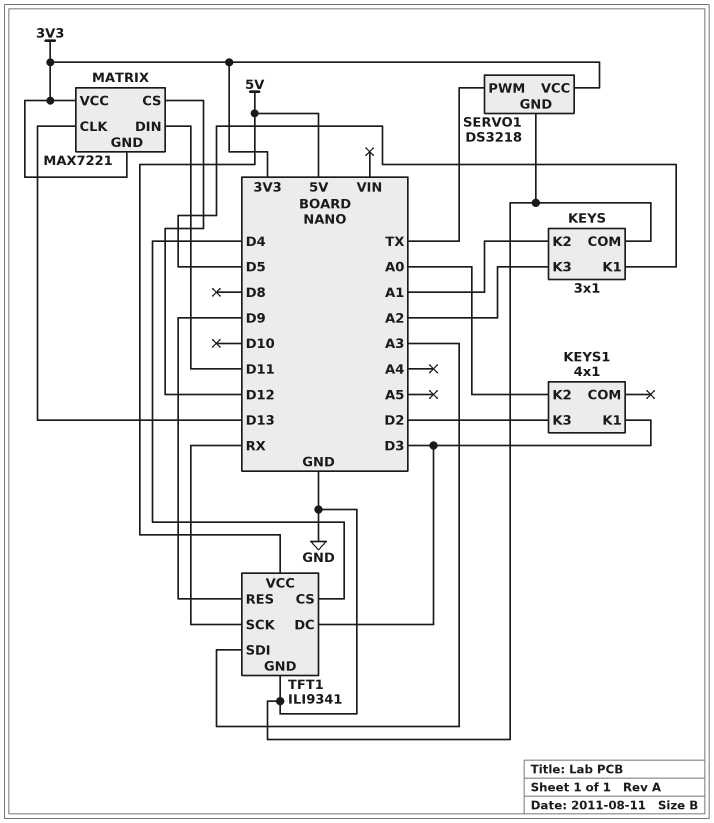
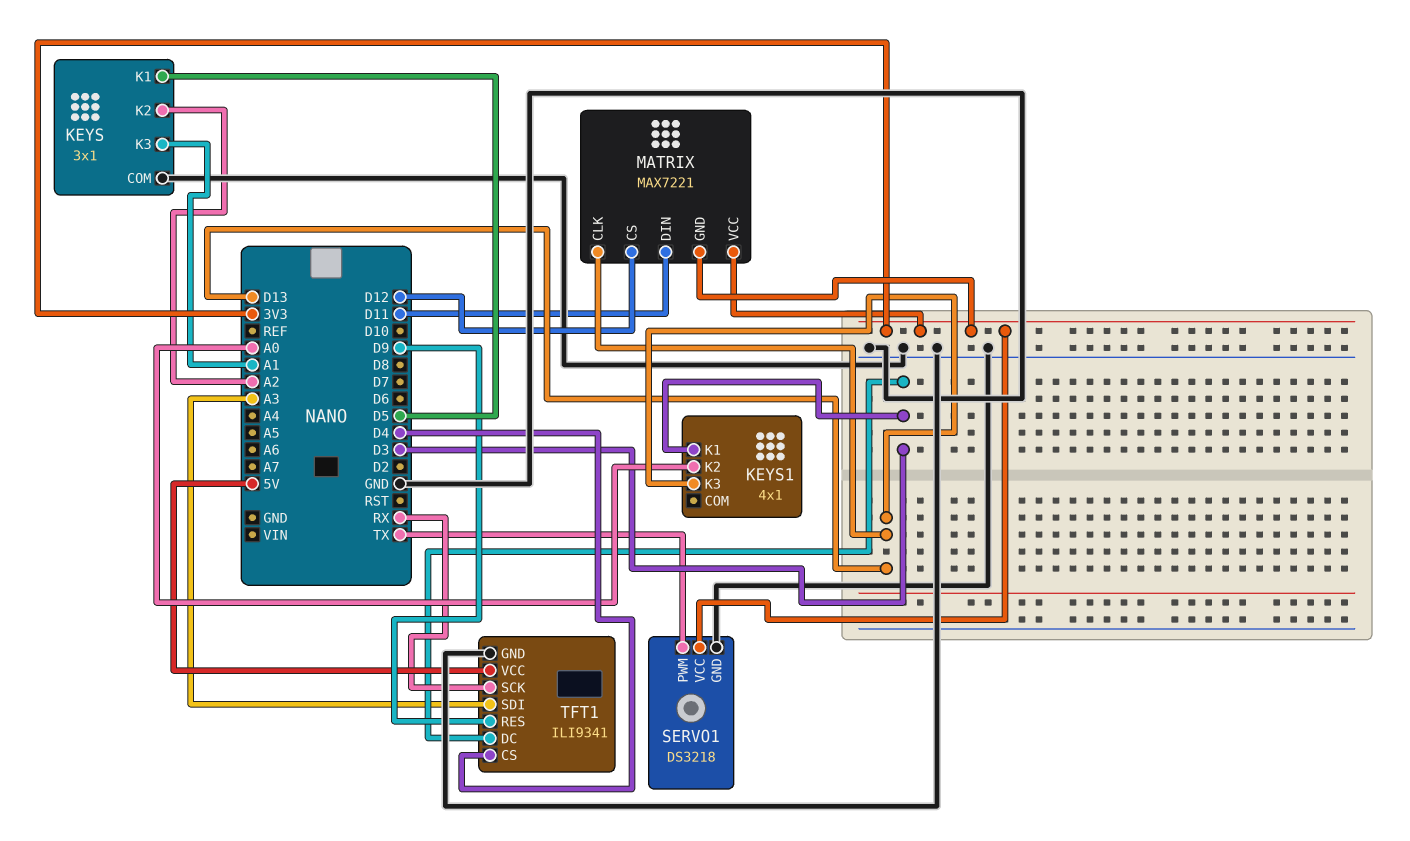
KEYS pin K2: A1 -> A2
KEYS pin K3: A2 -> A1
KEYS1 pin K3: D2 -> D13

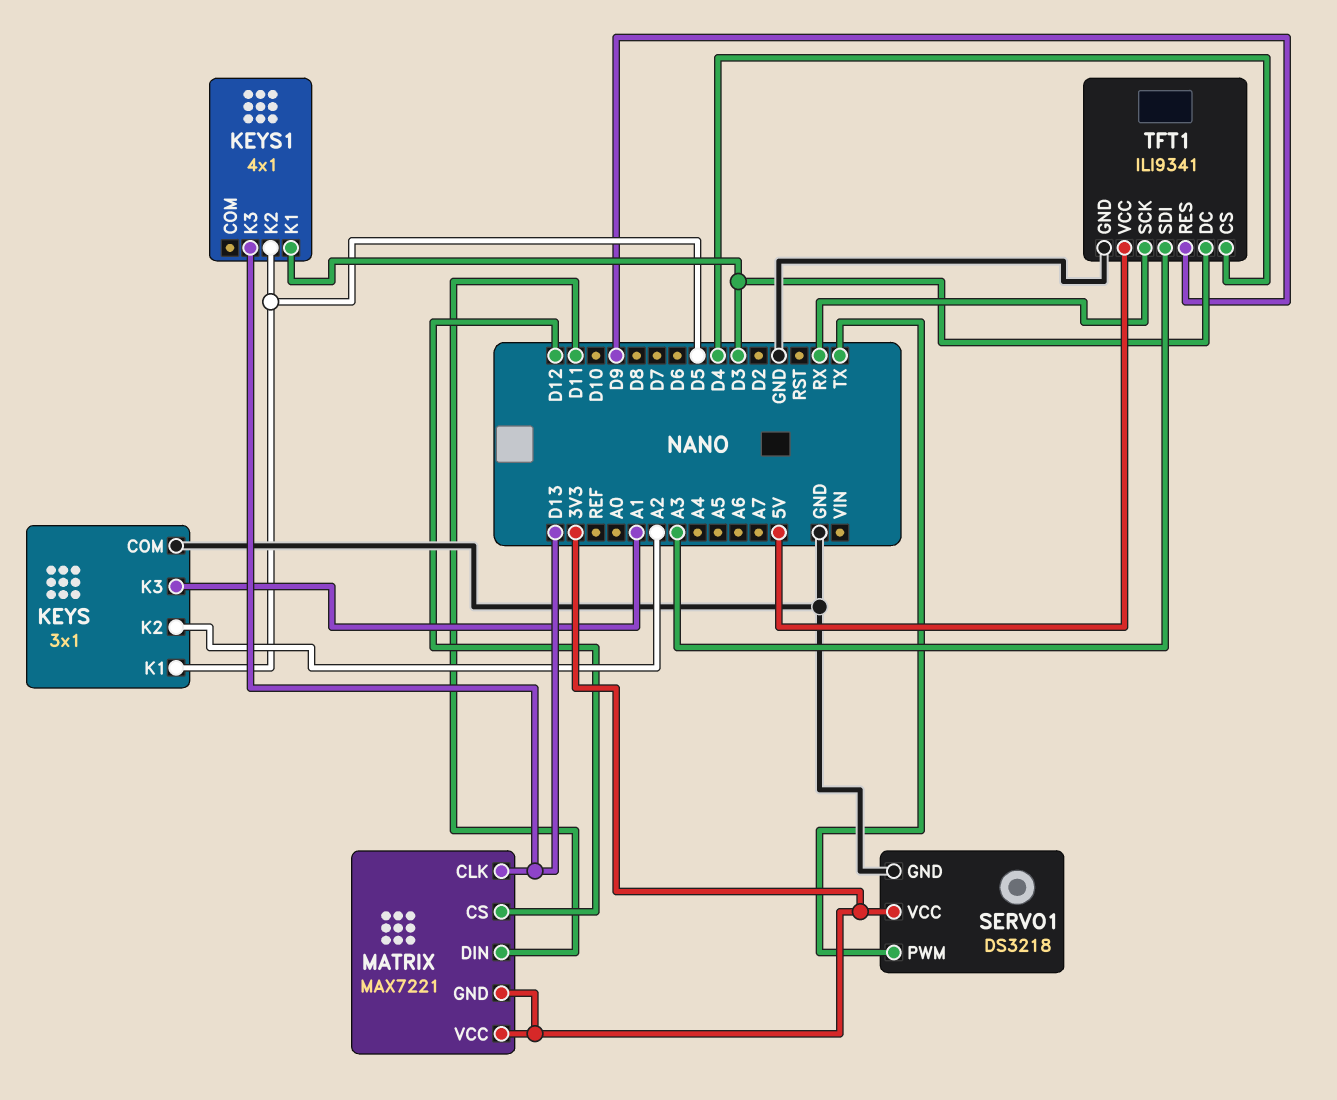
KEYS1 pin K2: A0 -> D5

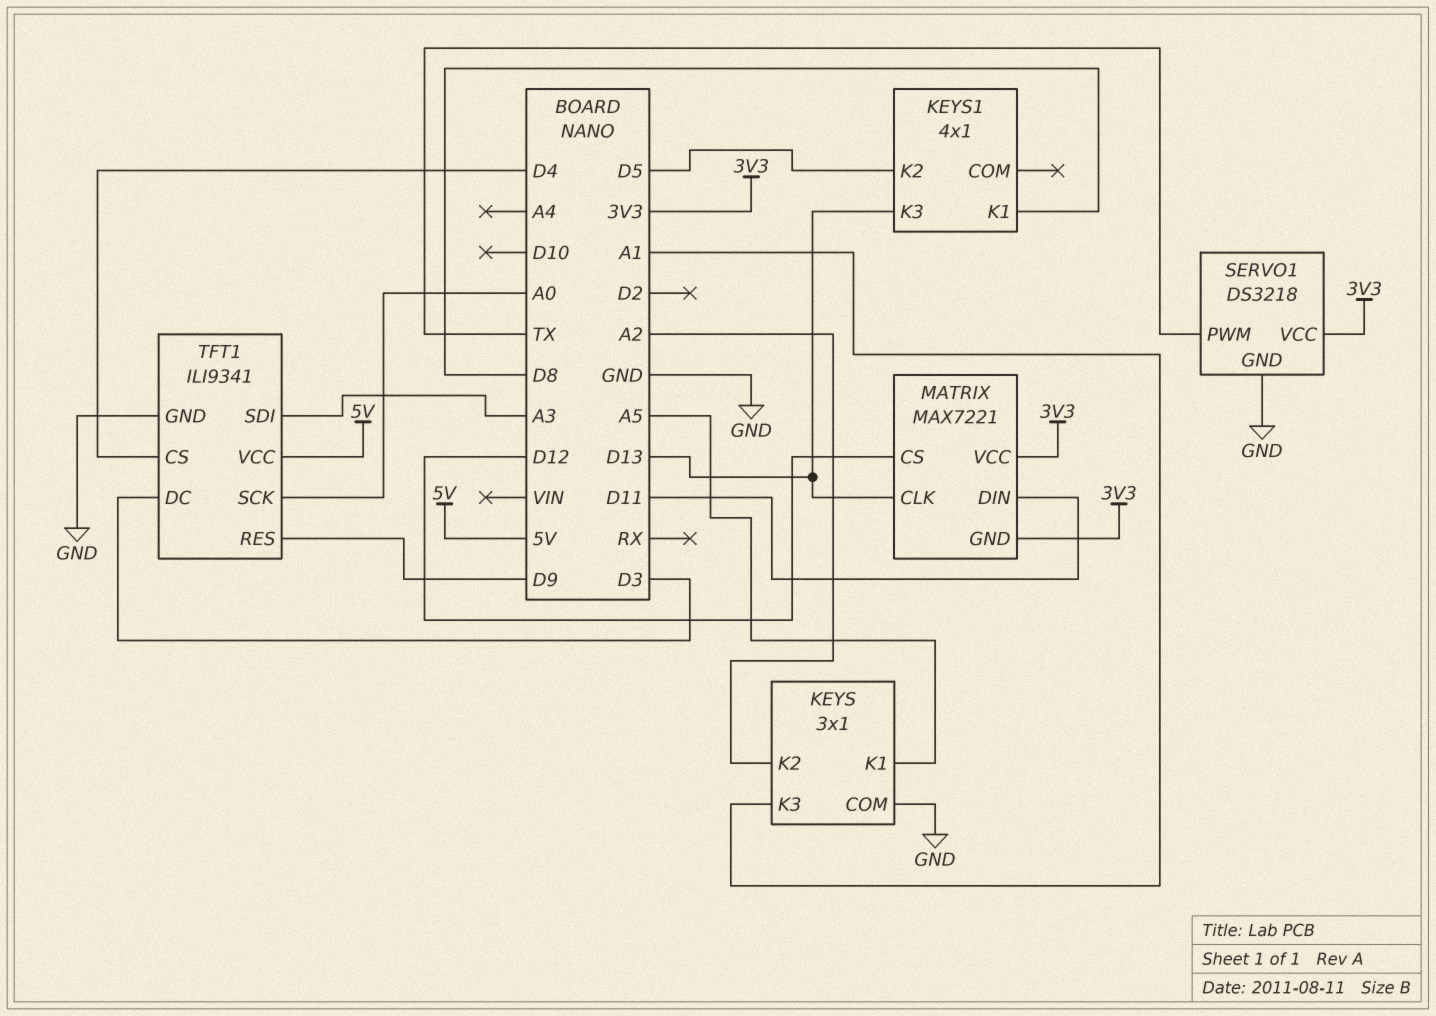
KEYS pin K1: D5 -> A5
KEYS1 pin K1: D3 -> D8
TFT1 pin SCK: RX -> A0

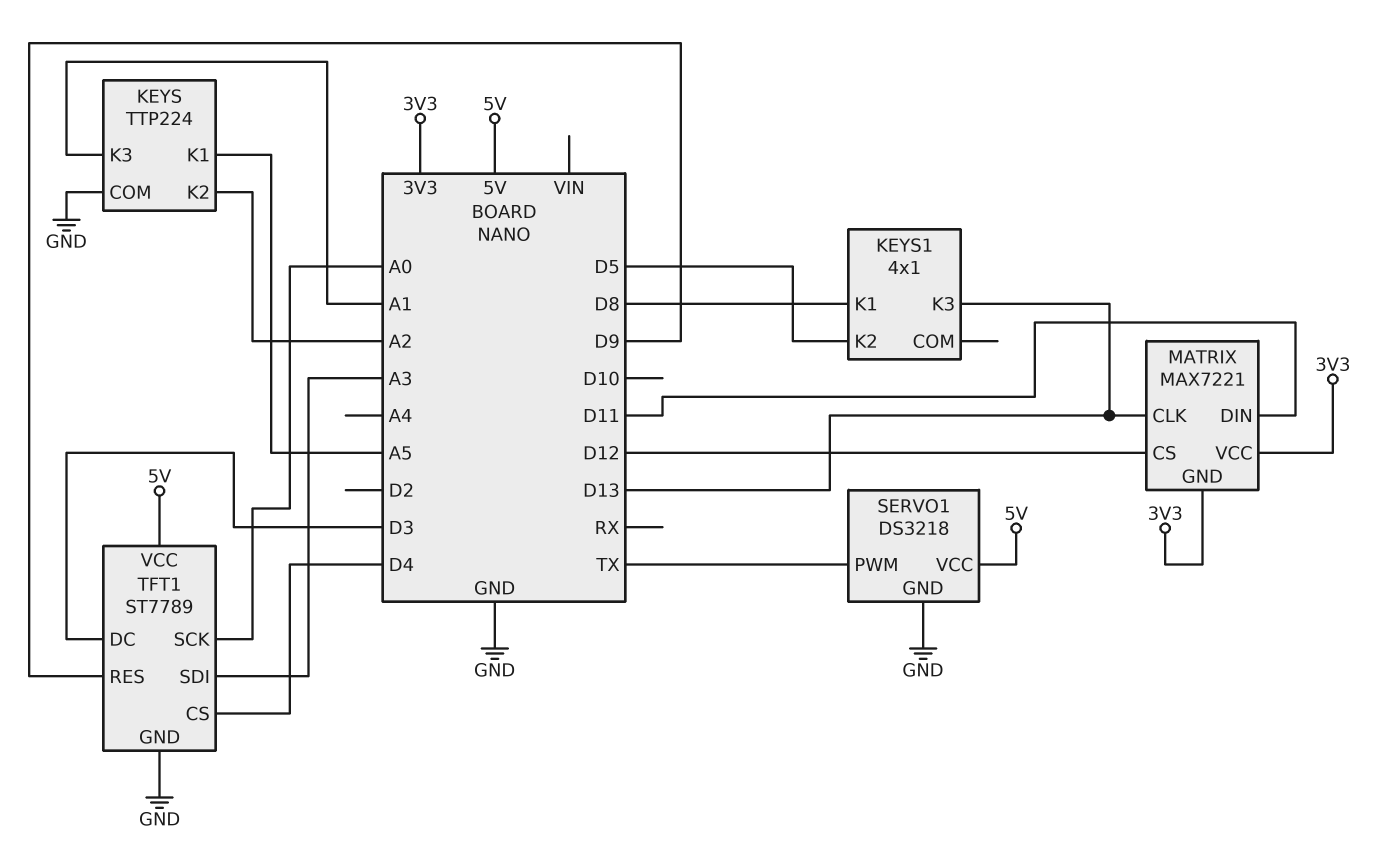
KEYS: 3x1 -> TTP224
SERVO1 pin VCC: 3V3 -> 5V
TFT1: ILI9341 -> ST7789

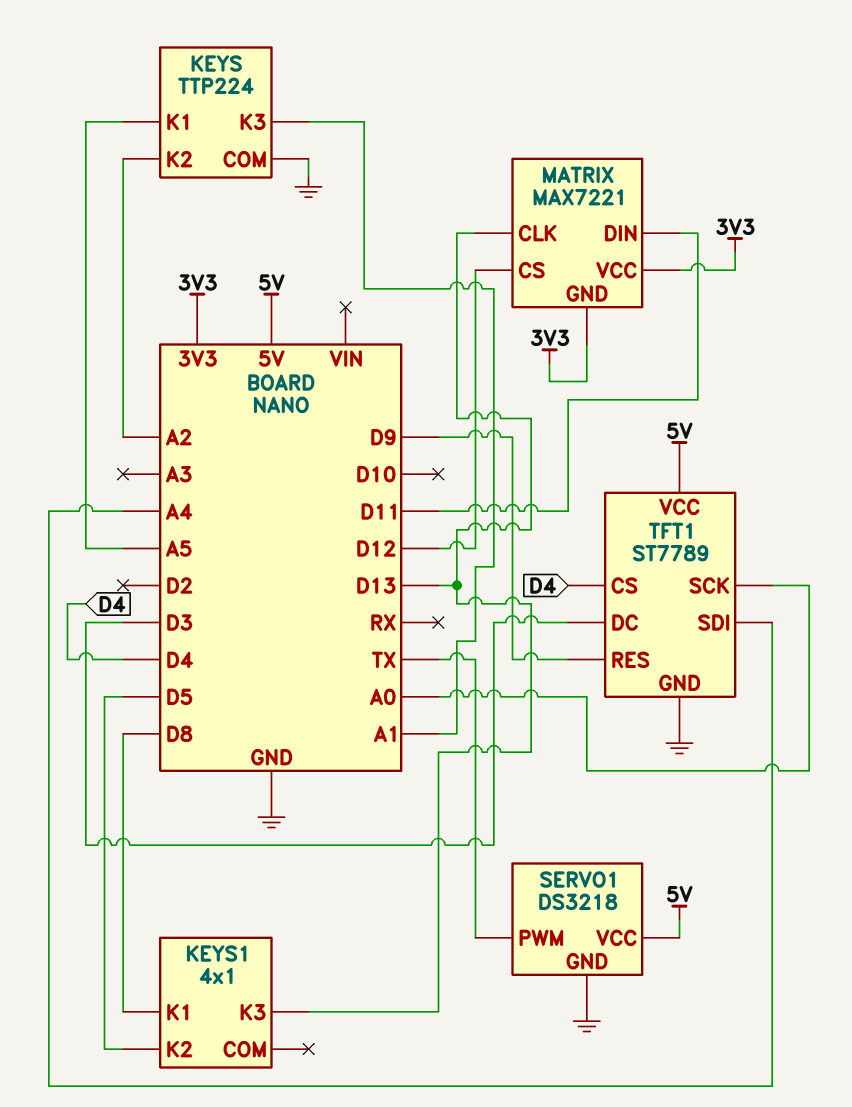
TFT1 pin SDI: A3 -> A4

